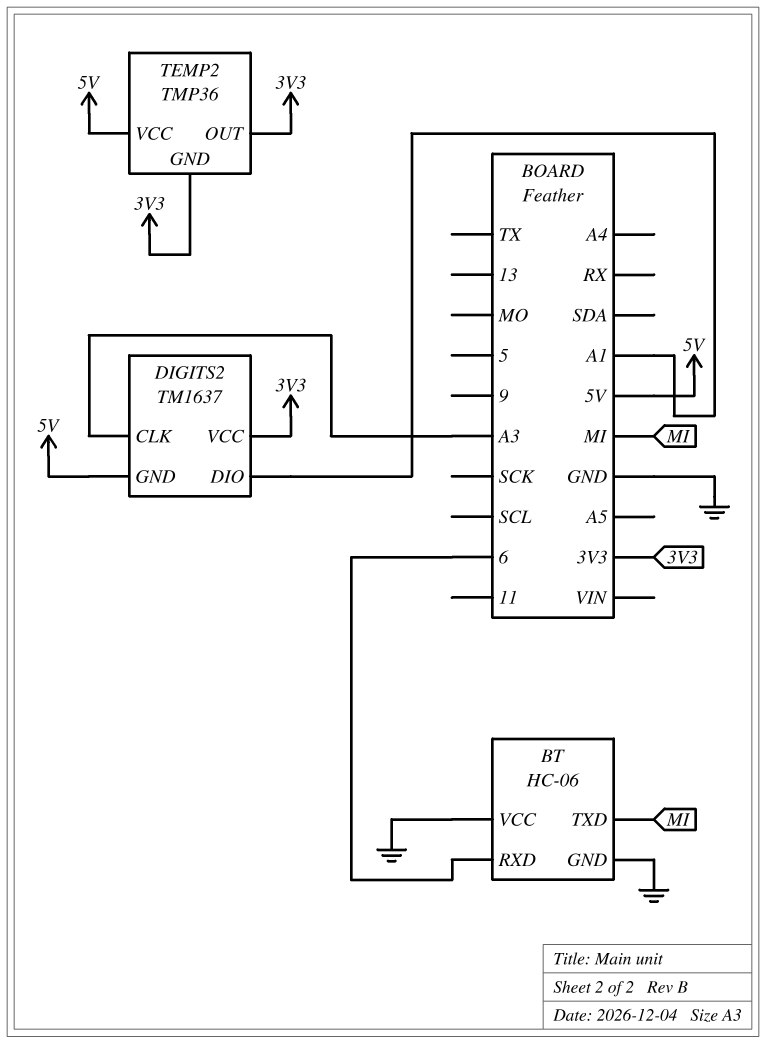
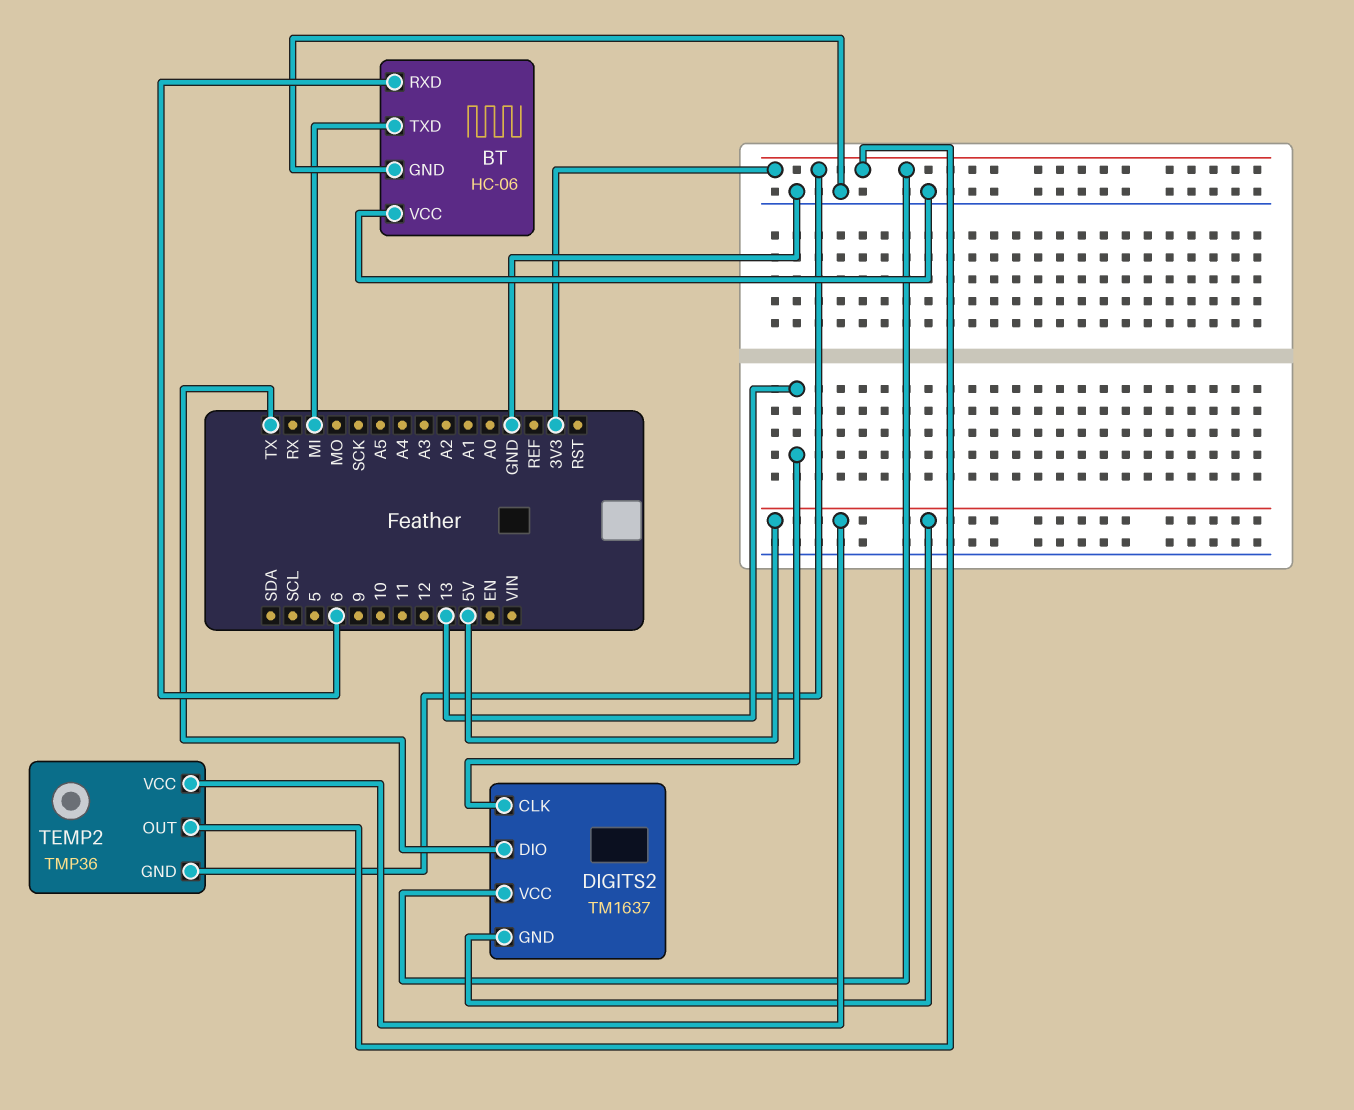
DIGITS2 pin CLK: A3 -> 13
DIGITS2 pin DIO: A1 -> TX

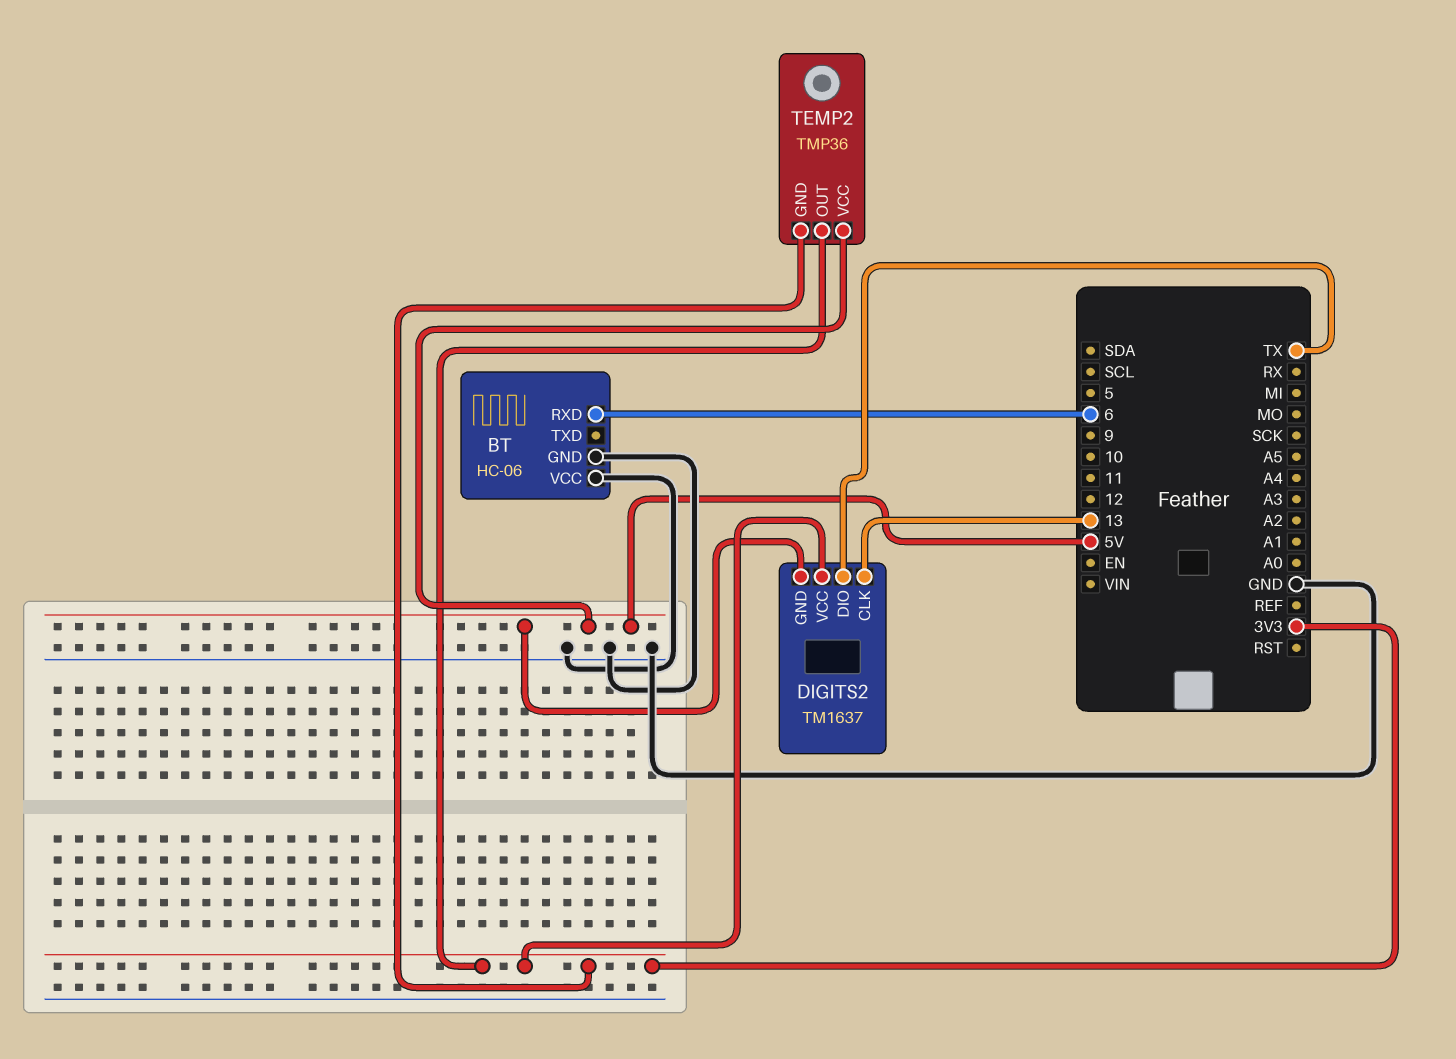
BT pin TXD: MI -> none

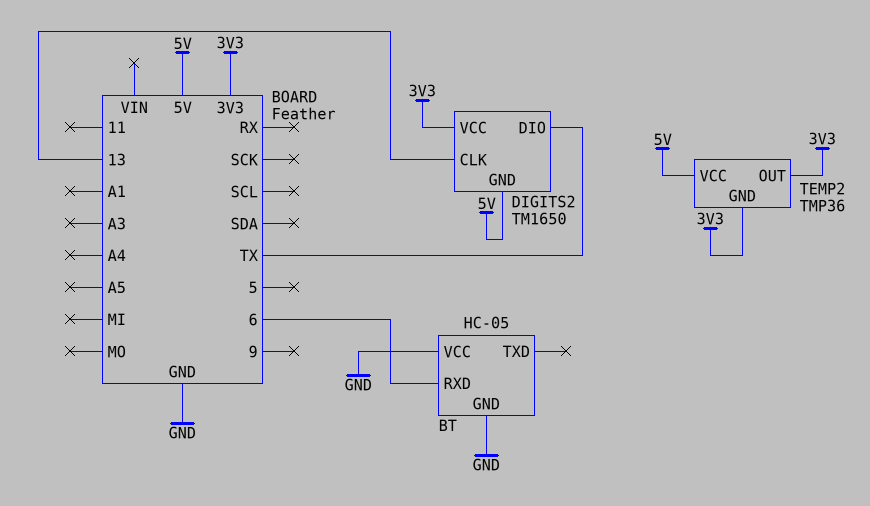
BT: HC-06 -> HC-05
DIGITS2: TM1637 -> TM1650

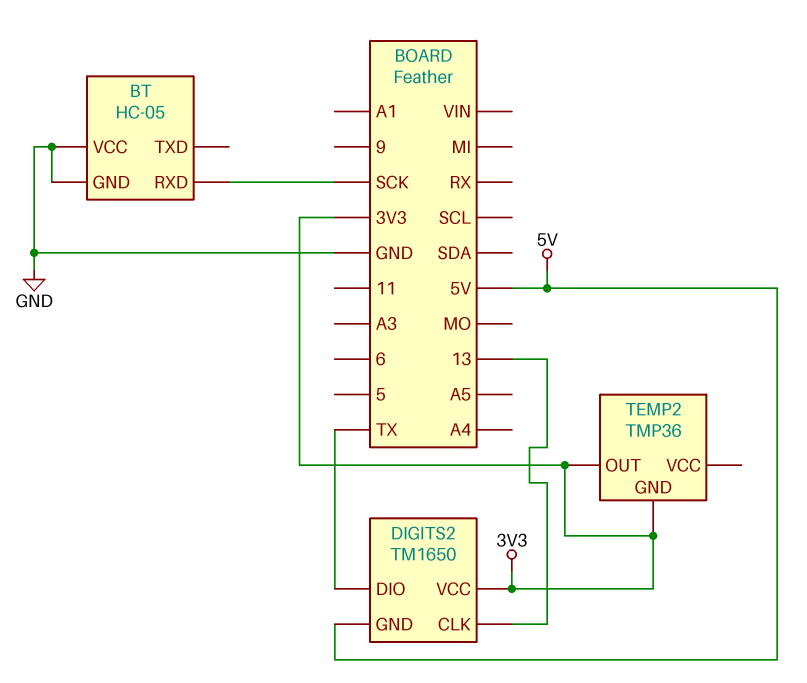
BT pin RXD: 6 -> SCK
TEMP2 pin VCC: 5V -> none

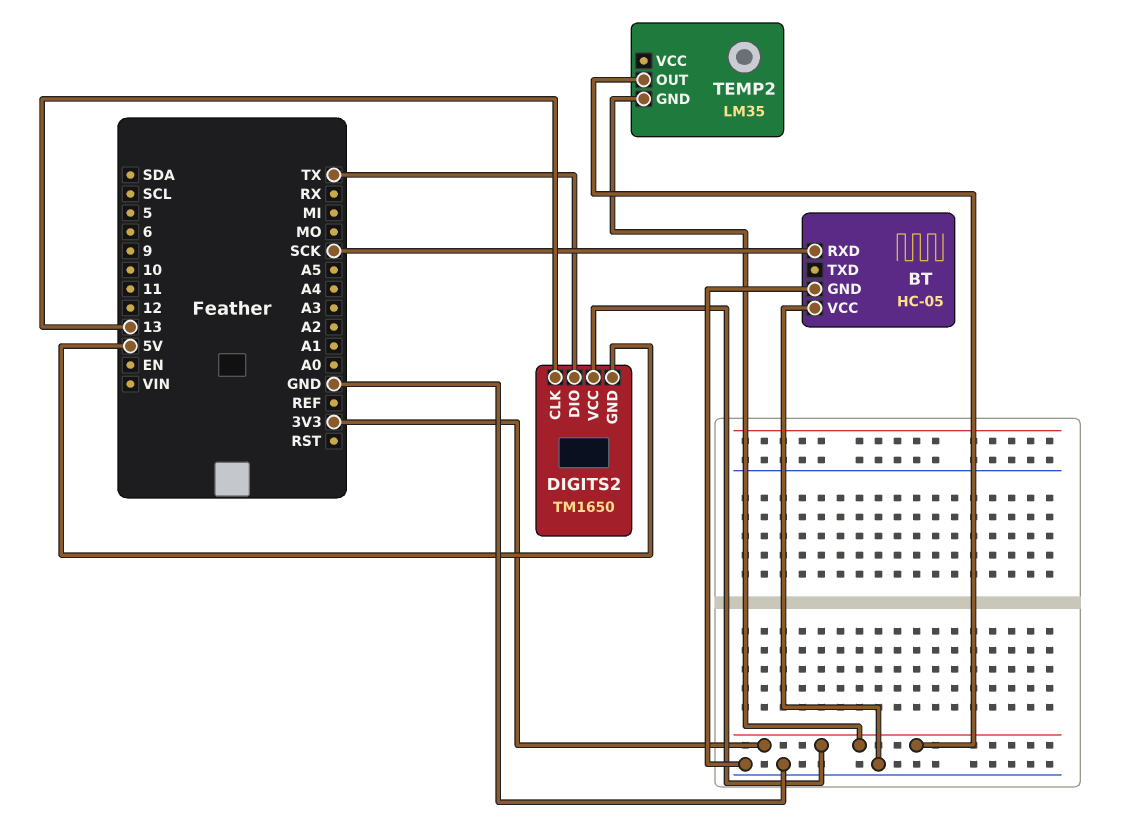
TEMP2: TMP36 -> LM35

